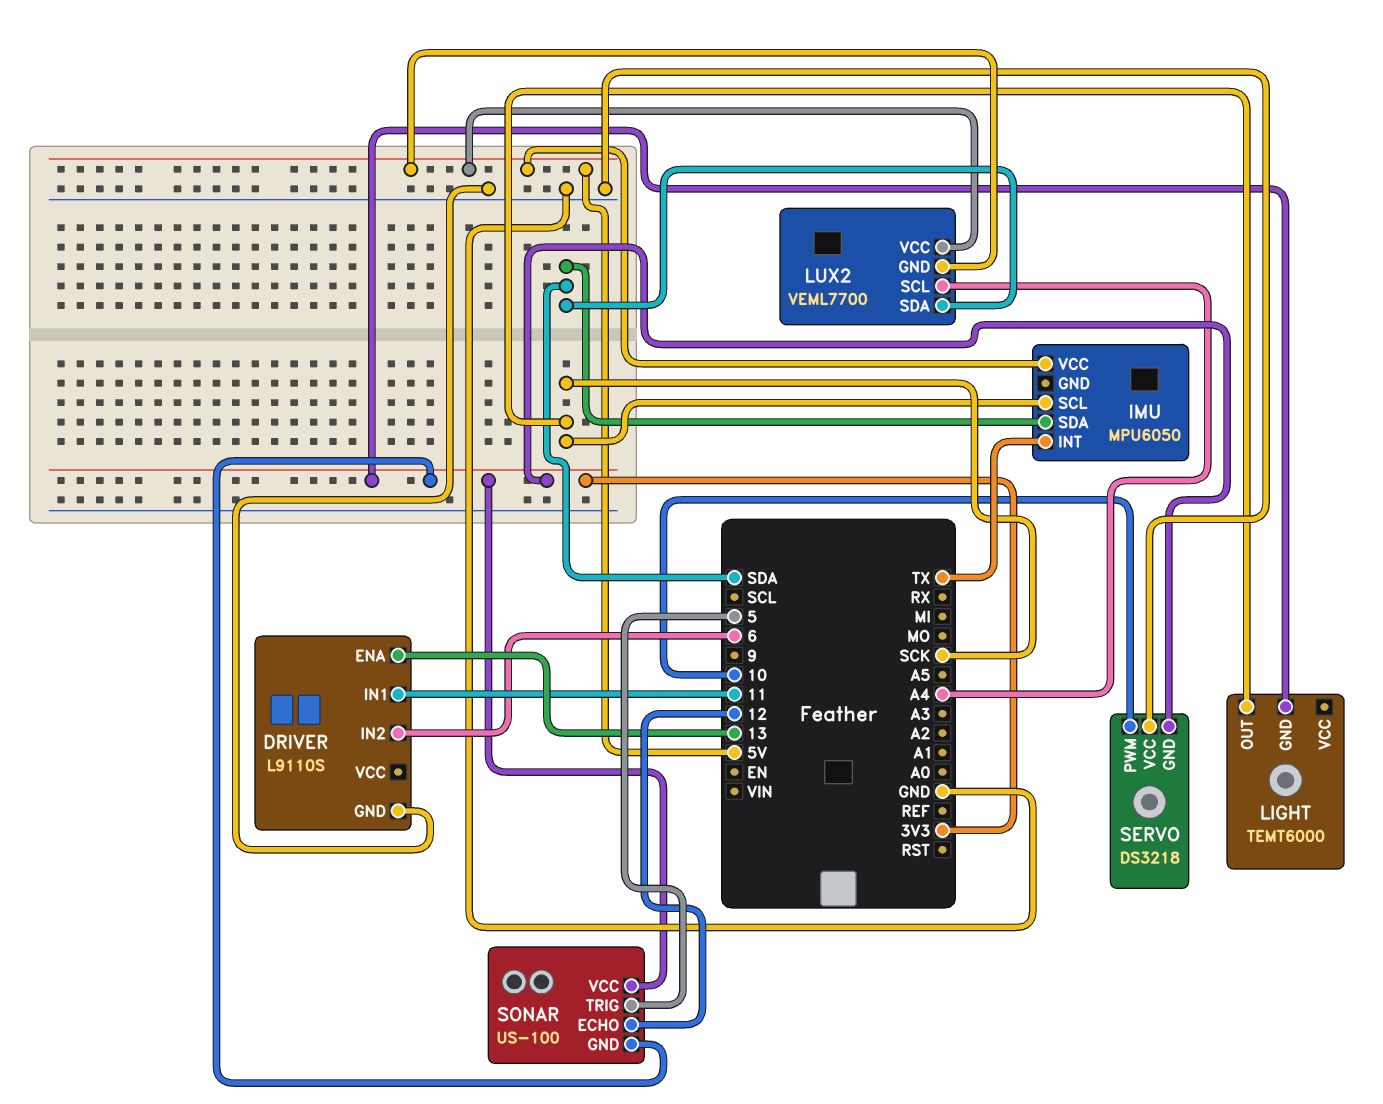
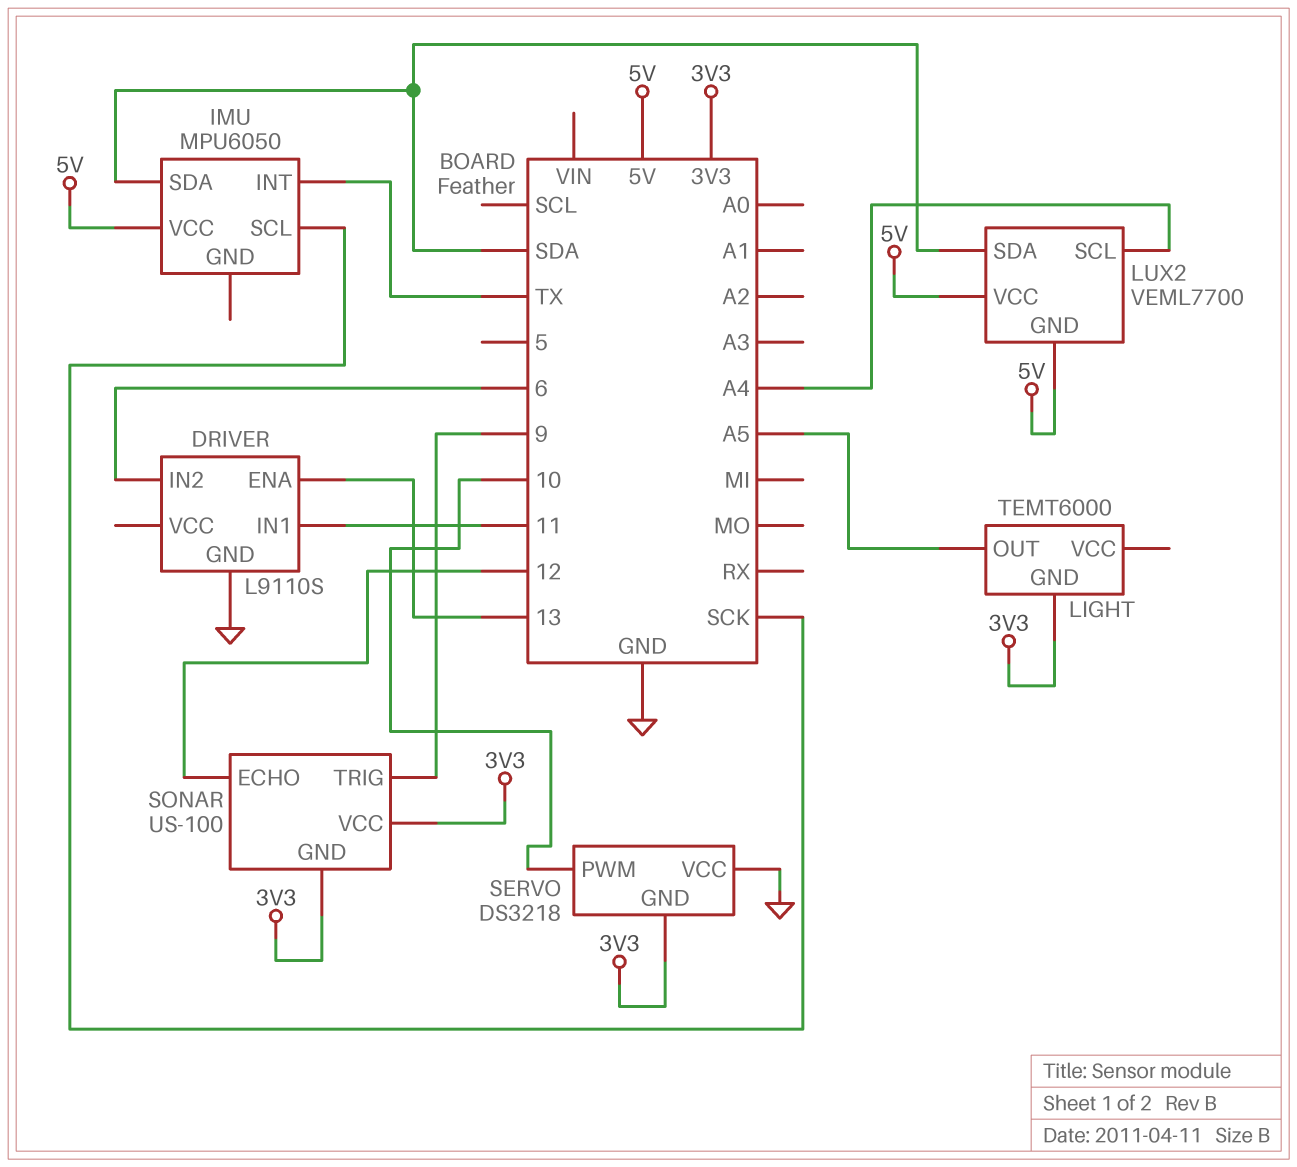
LIGHT pin OUT: SCK -> A5
SONAR pin TRIG: 5 -> 9

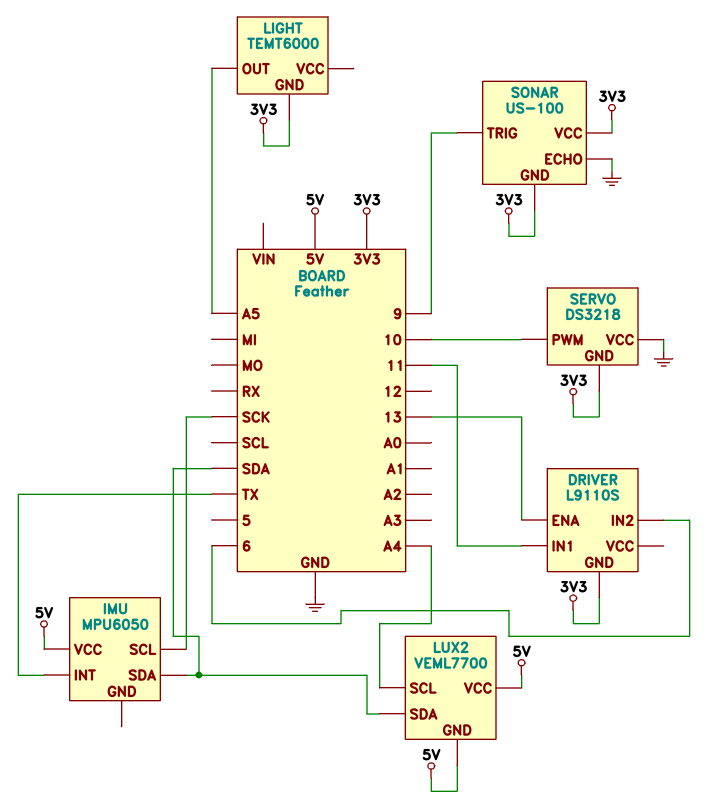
DRIVER pin GND: GND -> 3V3
SONAR pin ECHO: 12 -> GND

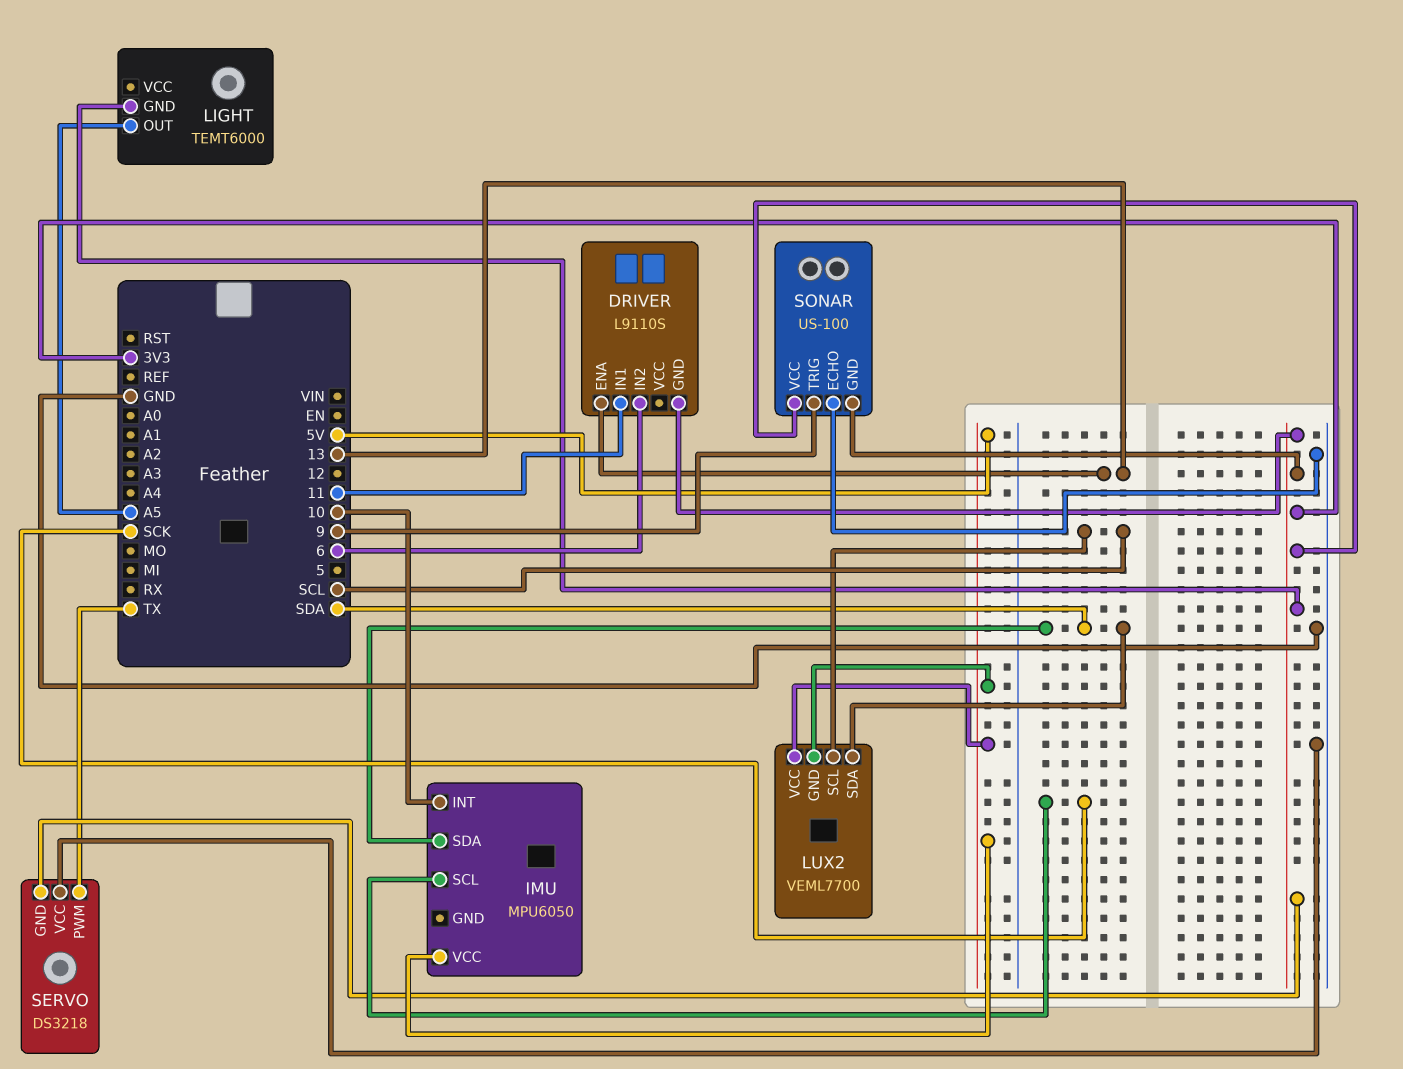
IMU pin INT: TX -> 10
LUX2 pin SCL: A4 -> SCL
SERVO pin PWM: 10 -> TX

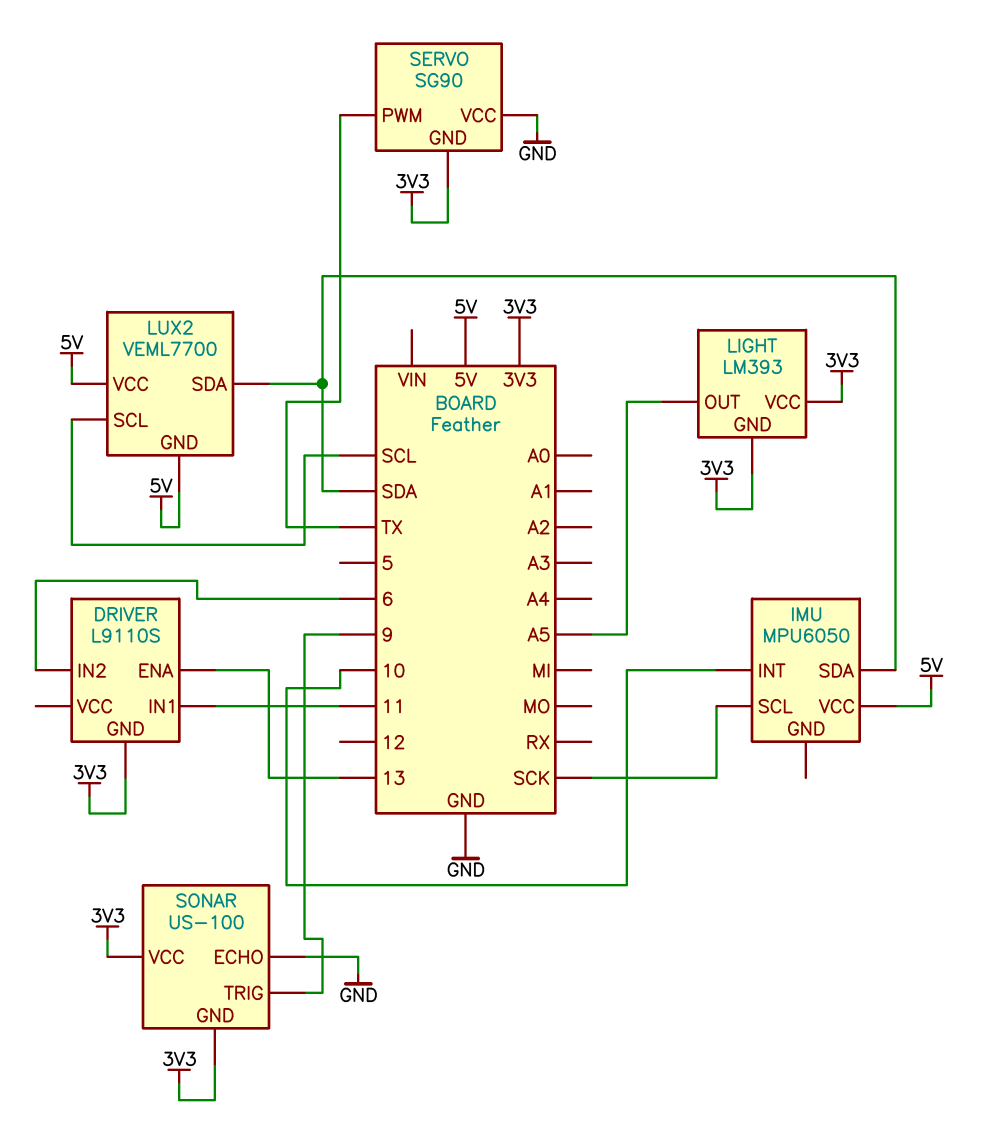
LIGHT: TEMT6000 -> LM393
LIGHT pin VCC: none -> 3V3
SERVO: DS3218 -> SG90

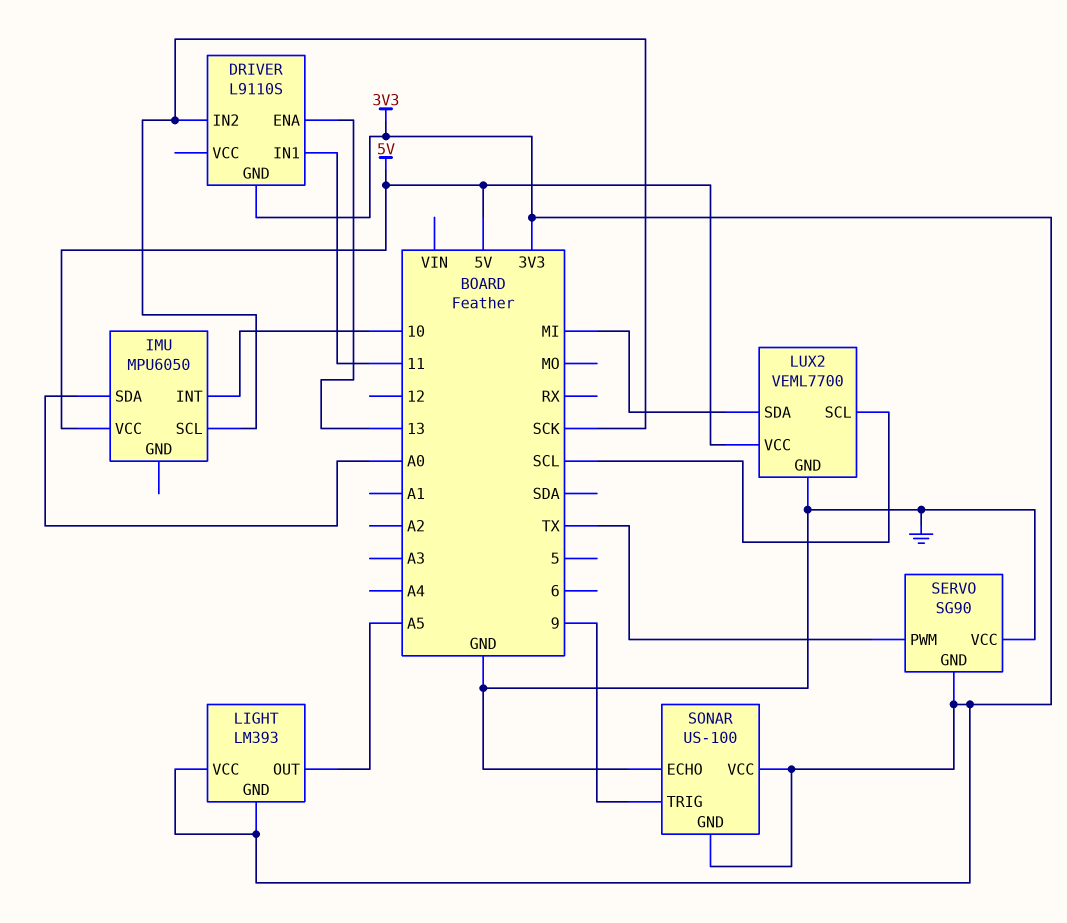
DRIVER pin IN2: 6 -> SCK
IMU pin SDA: SDA -> A0
LUX2 pin GND: 5V -> GND
LUX2 pin SDA: SDA -> MI

